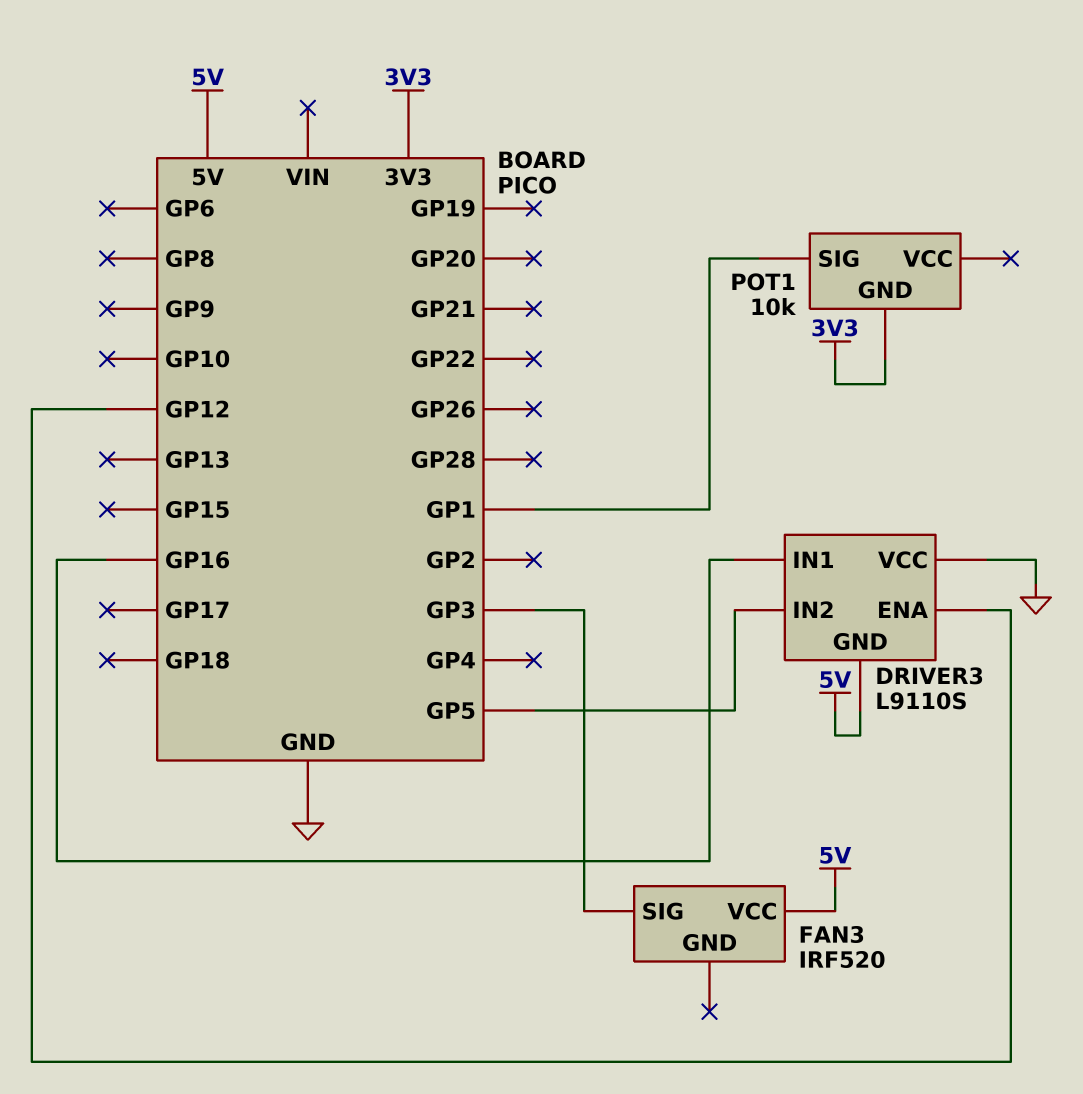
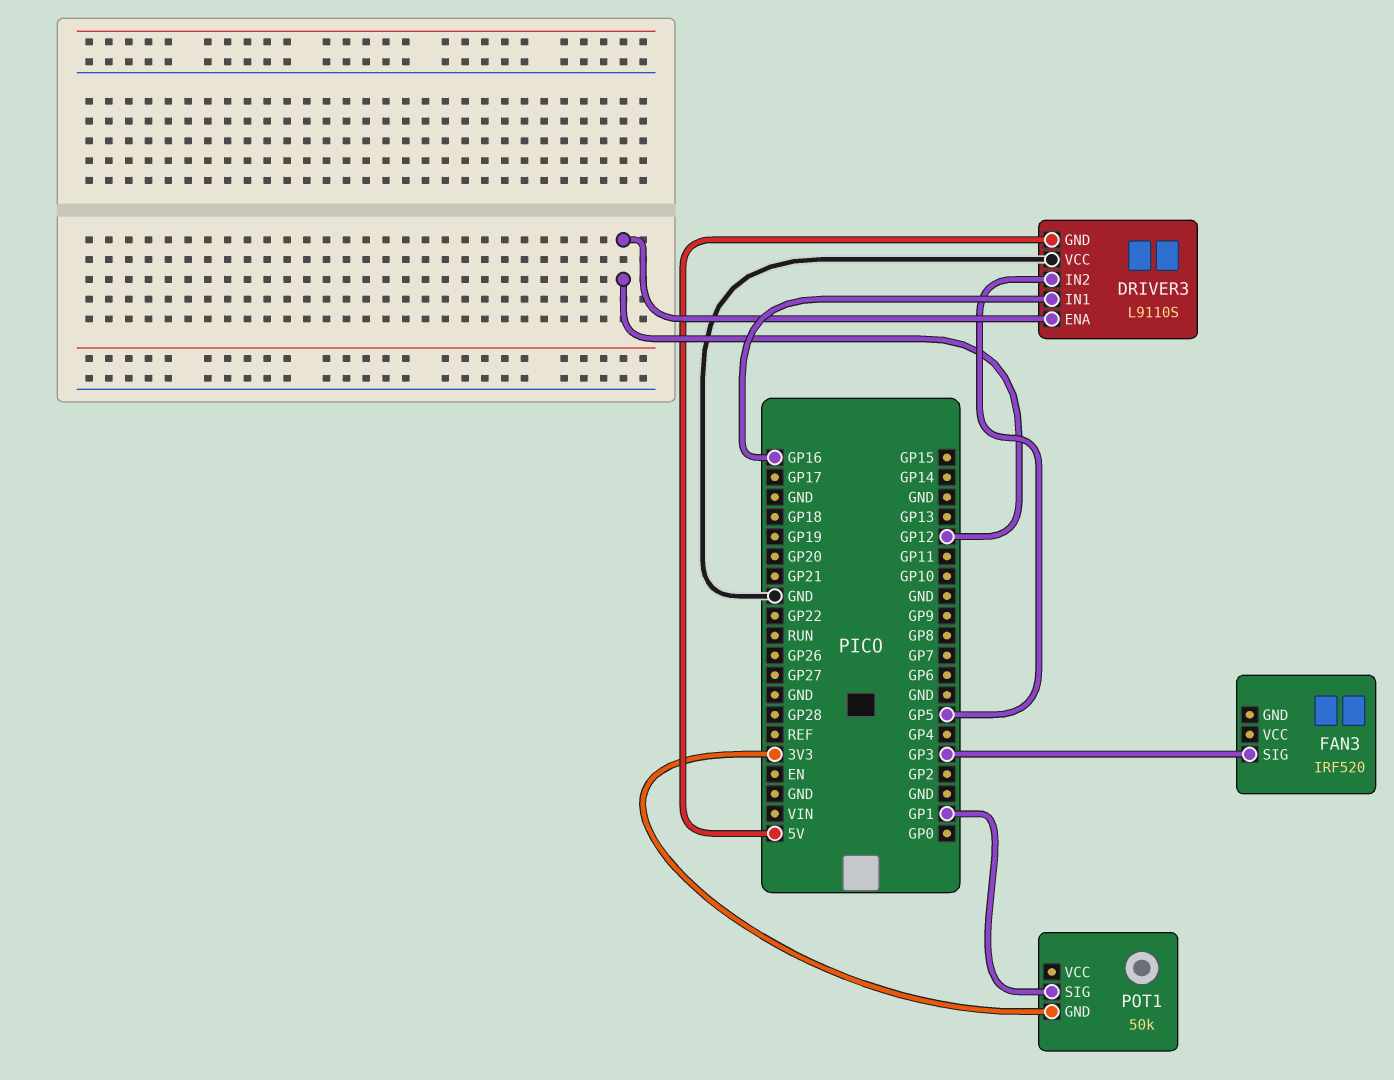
FAN3 pin VCC: 5V -> none
POT1: 10k -> 50k

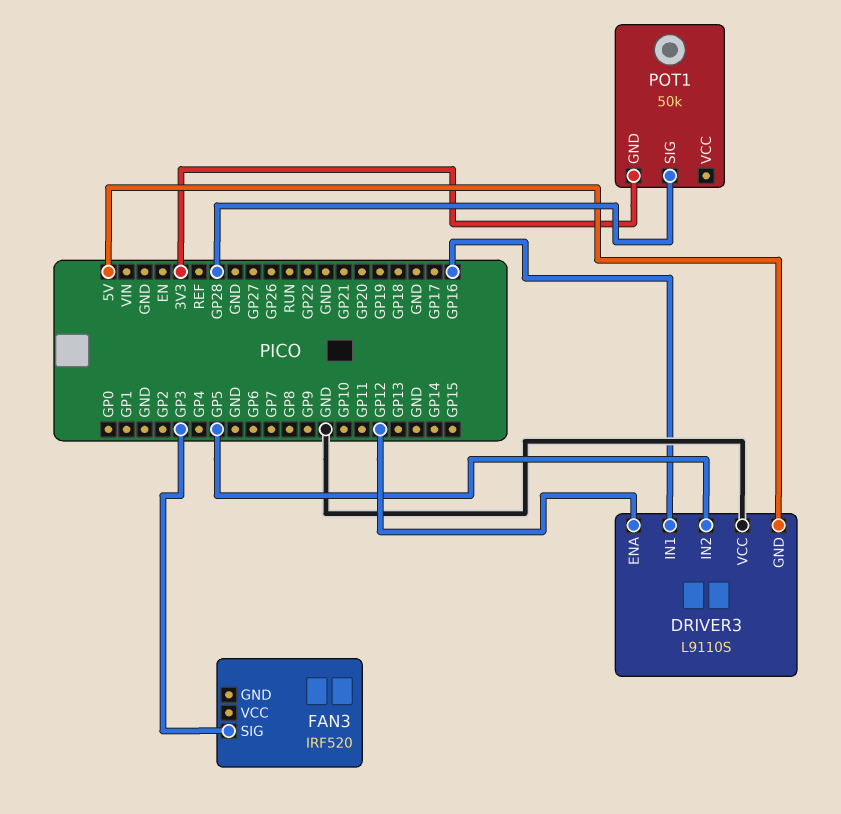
POT1 pin SIG: GP1 -> GP28

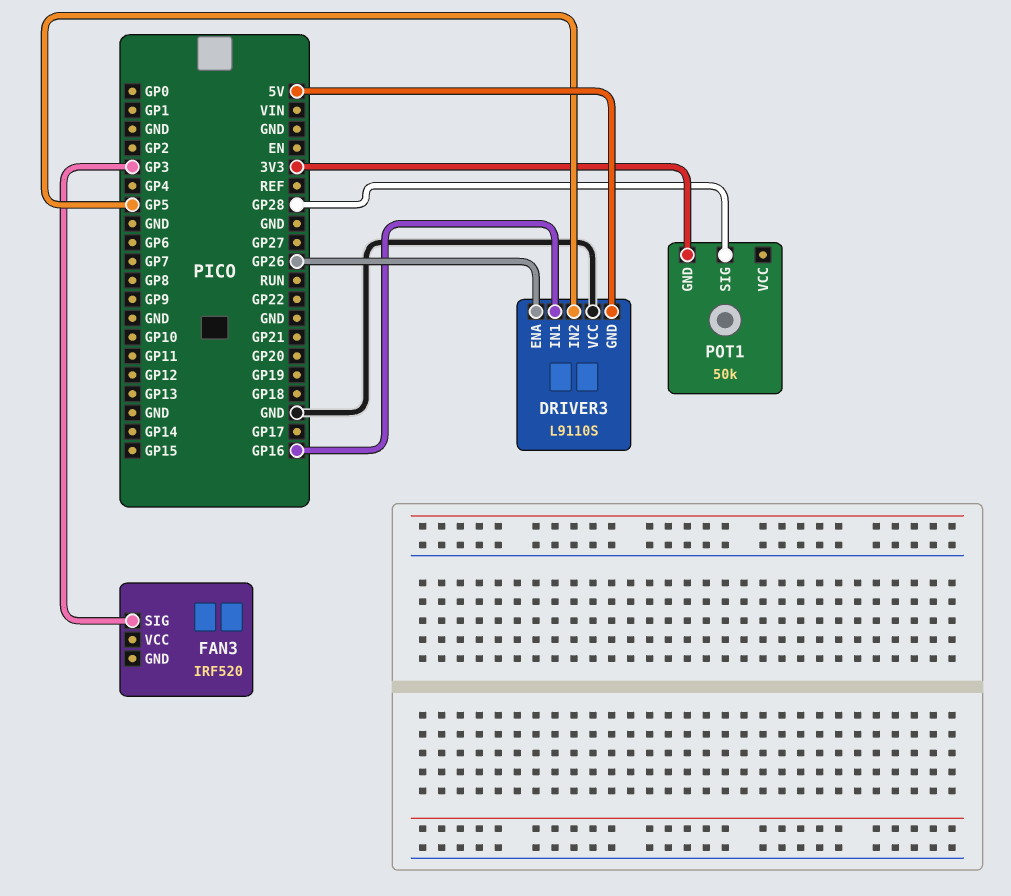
DRIVER3 pin ENA: GP12 -> GP26

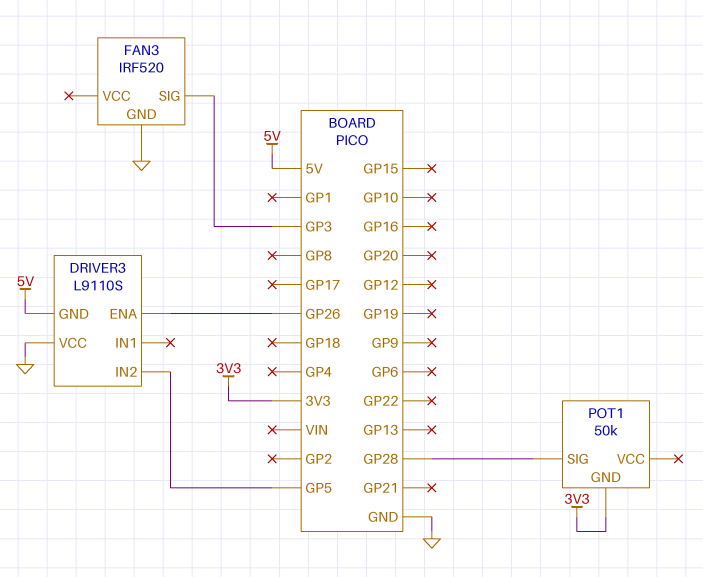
DRIVER3 pin IN1: GP16 -> none
FAN3 pin GND: none -> GND

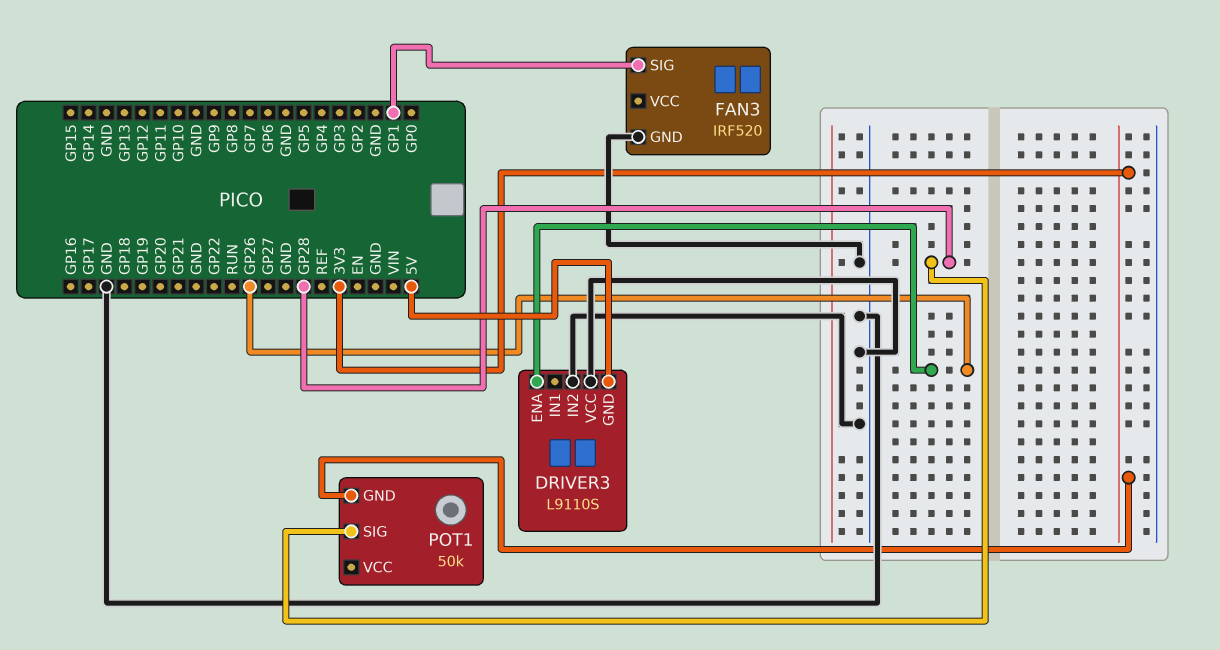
DRIVER3 pin IN2: GP5 -> GND
FAN3 pin SIG: GP3 -> GP1

